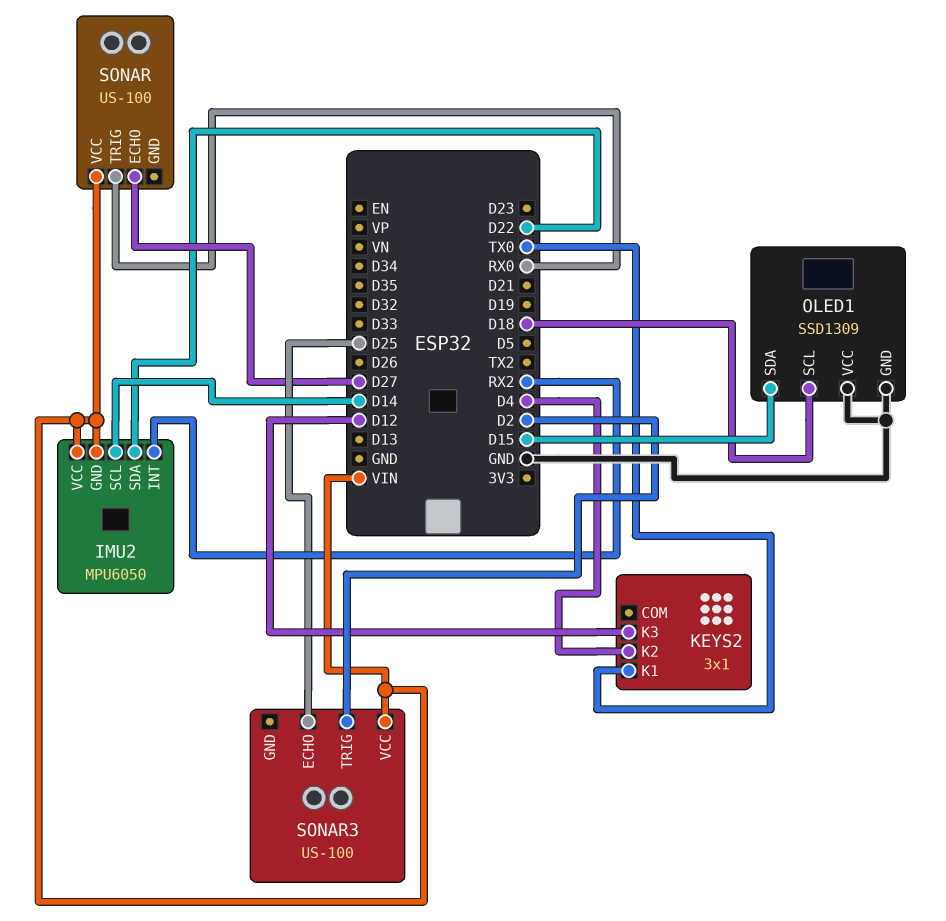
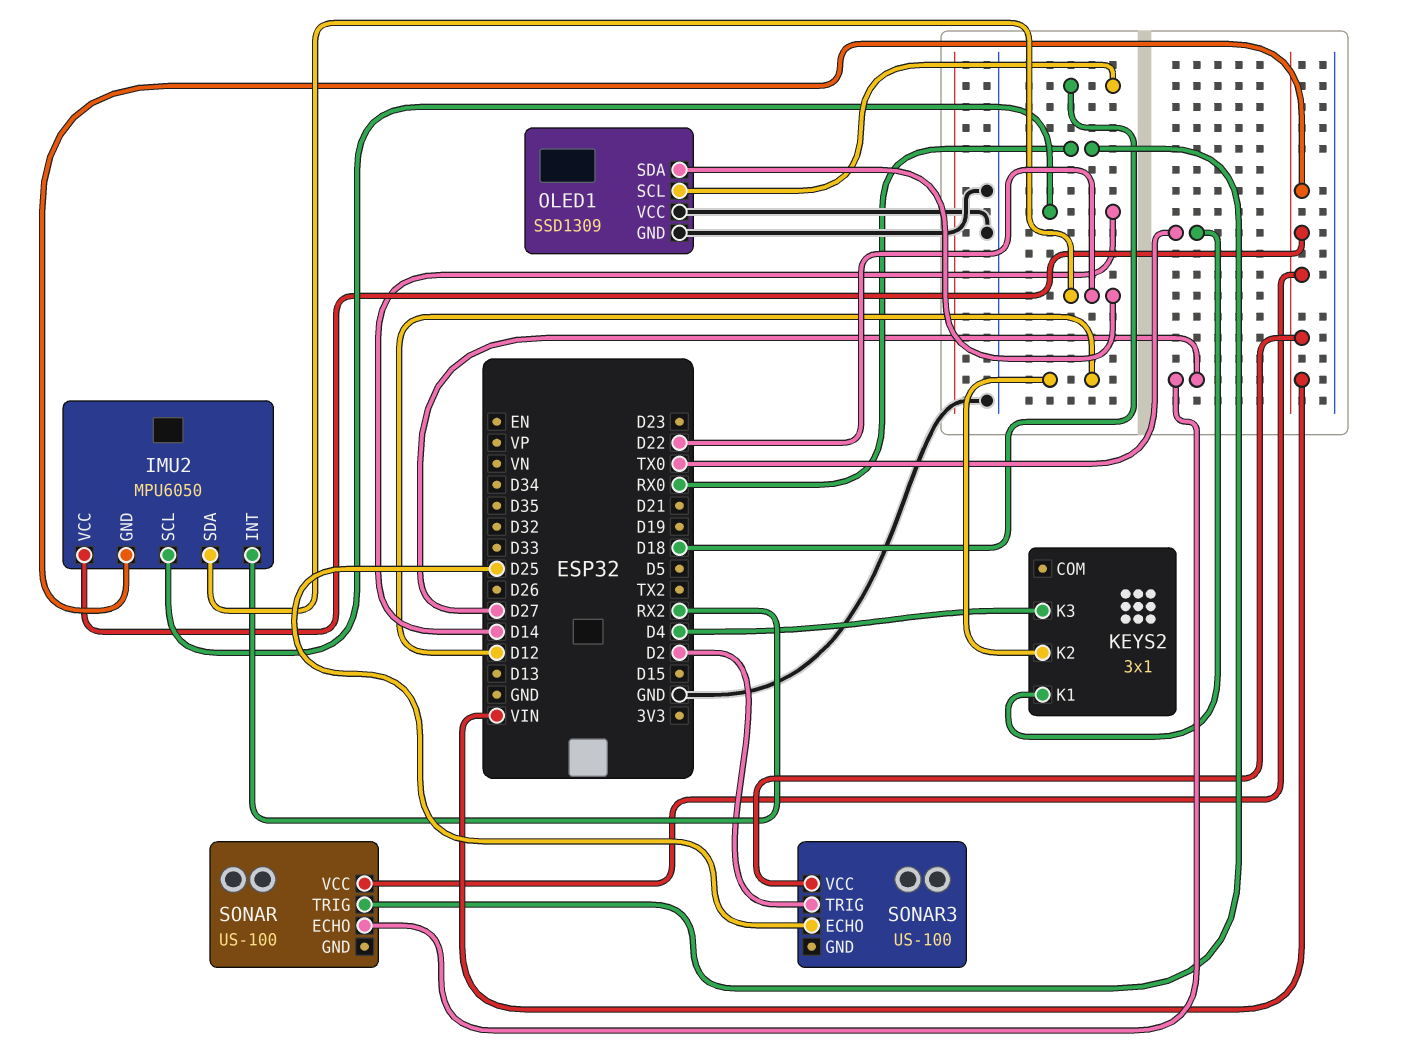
KEYS2 pin K2: D4 -> D12
KEYS2 pin K3: D12 -> D4
OLED1 pin SDA: D15 -> D22

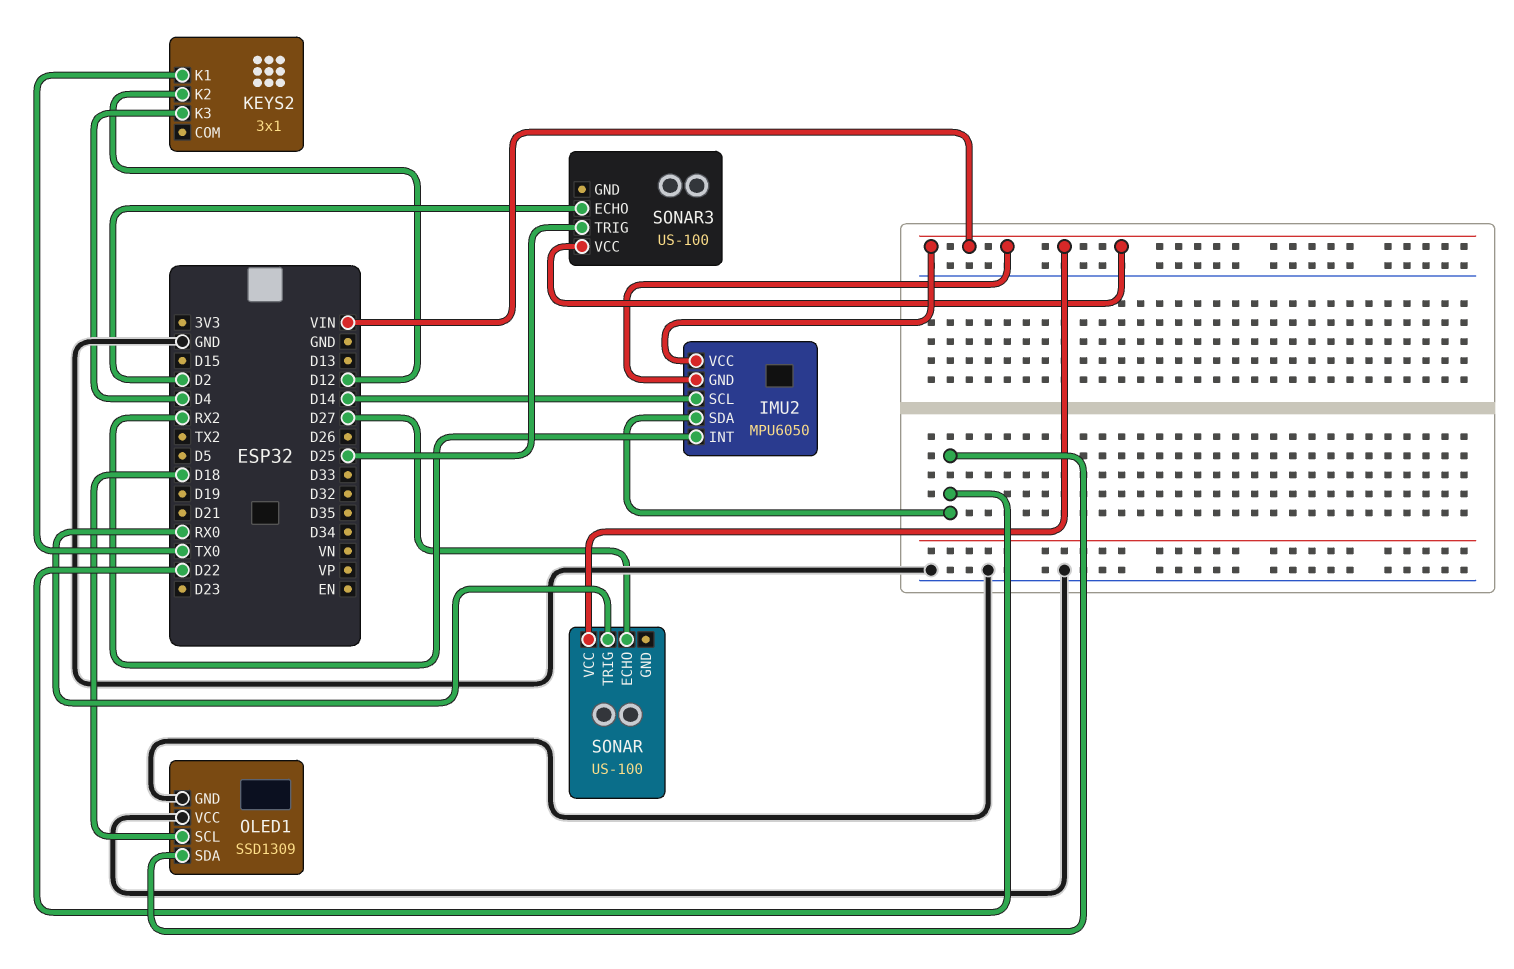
SONAR3 pin ECHO: D25 -> D2
SONAR3 pin TRIG: D2 -> D25

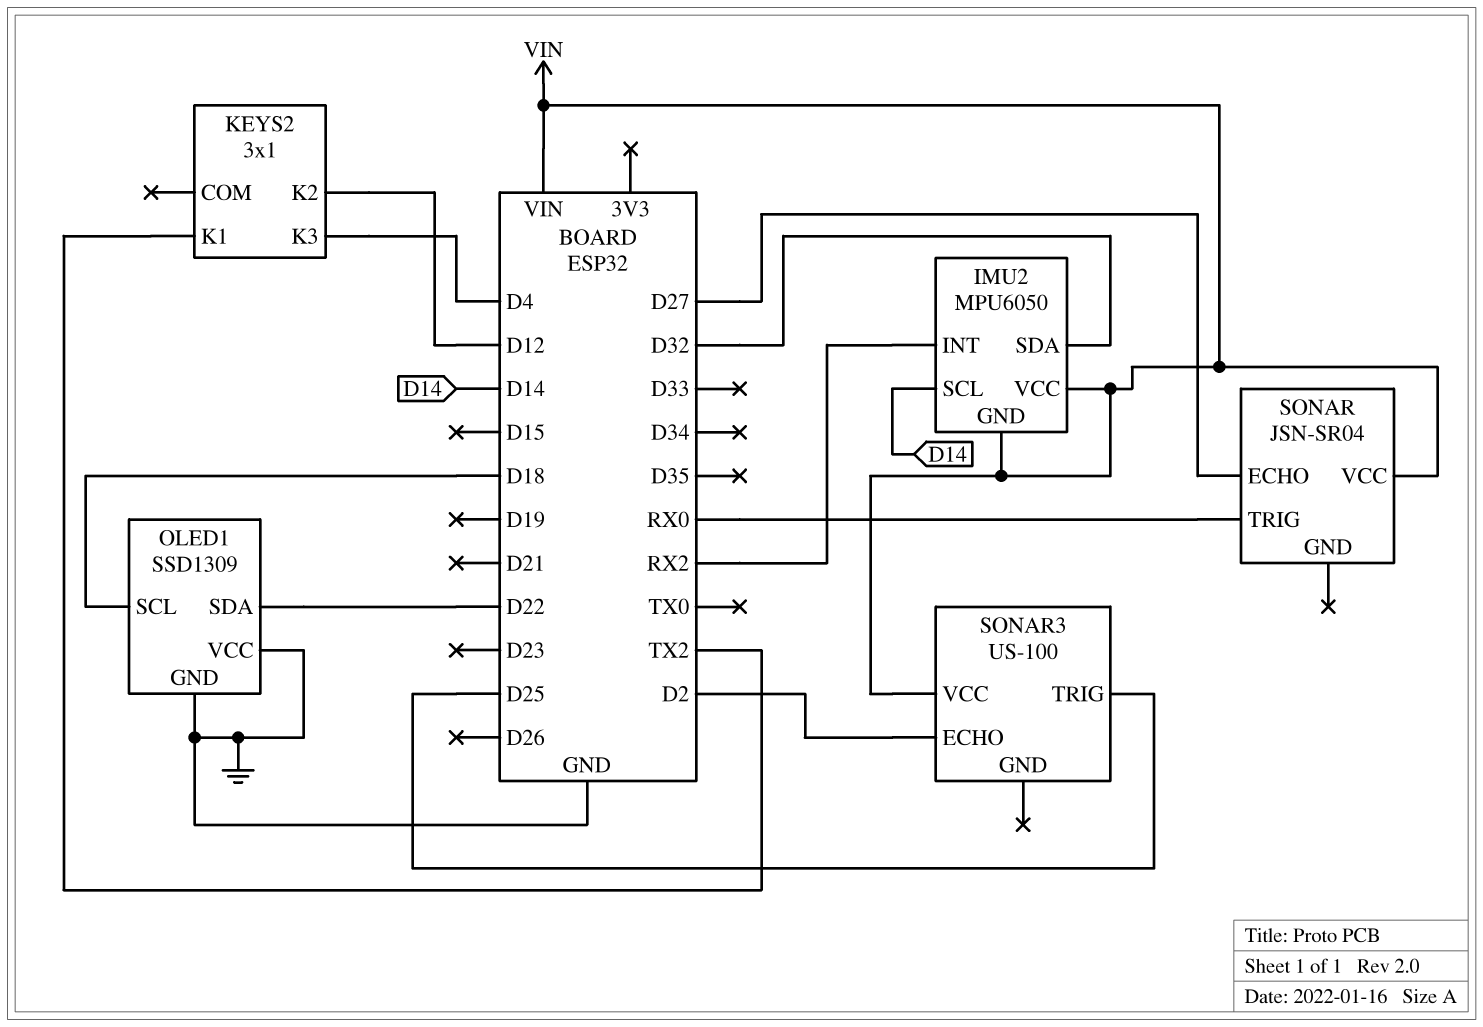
IMU2 pin SDA: D22 -> D32
KEYS2 pin K1: TX0 -> TX2
SONAR: US-100 -> JSN-SR04

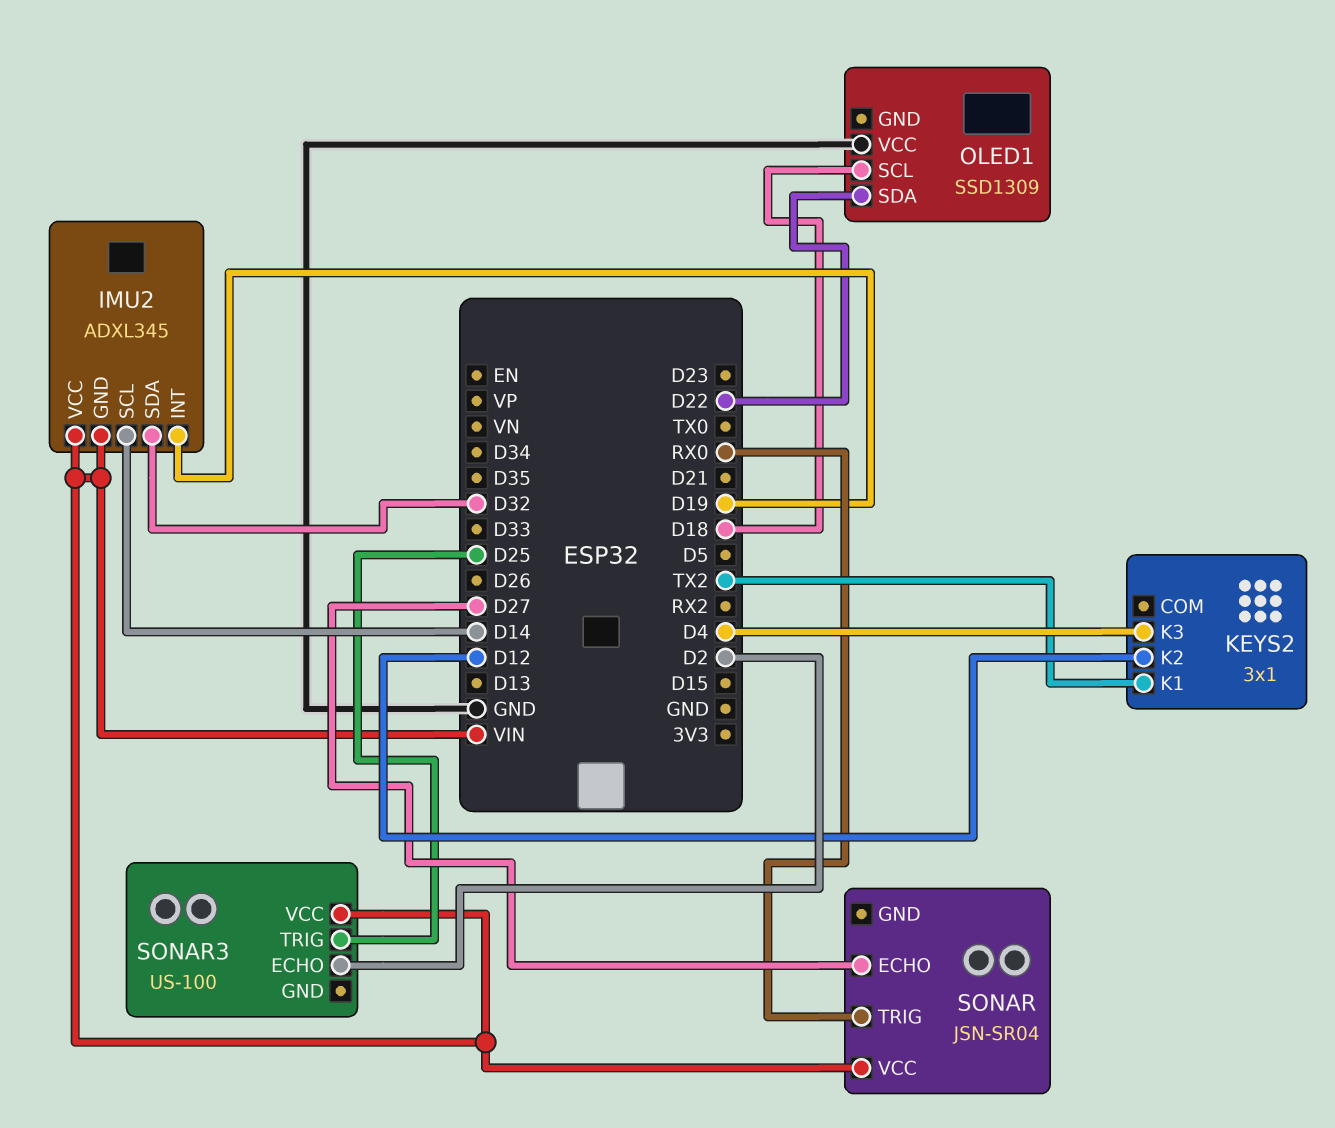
IMU2: MPU6050 -> ADXL345
IMU2 pin INT: RX2 -> D19
OLED1 pin GND: GND -> none

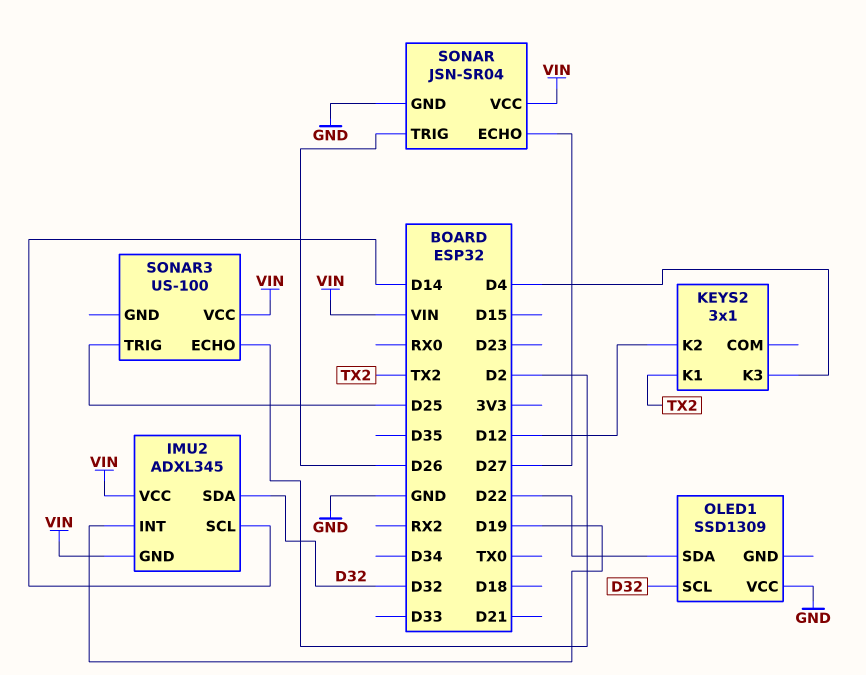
OLED1 pin SCL: D18 -> D32
SONAR pin GND: none -> GND
SONAR pin TRIG: RX0 -> D26

